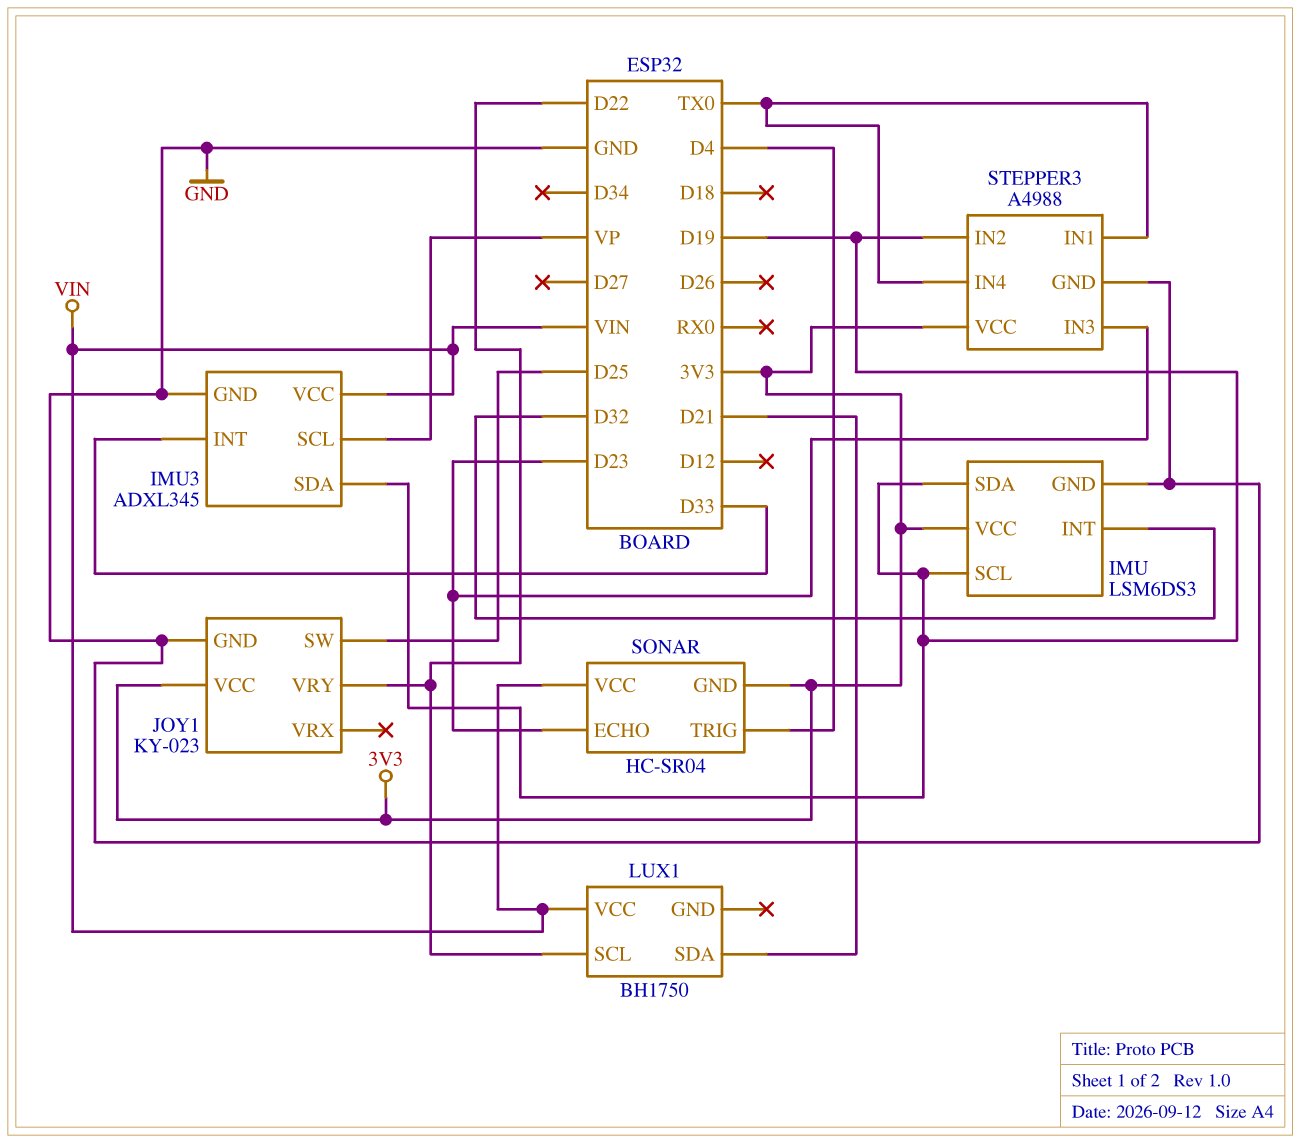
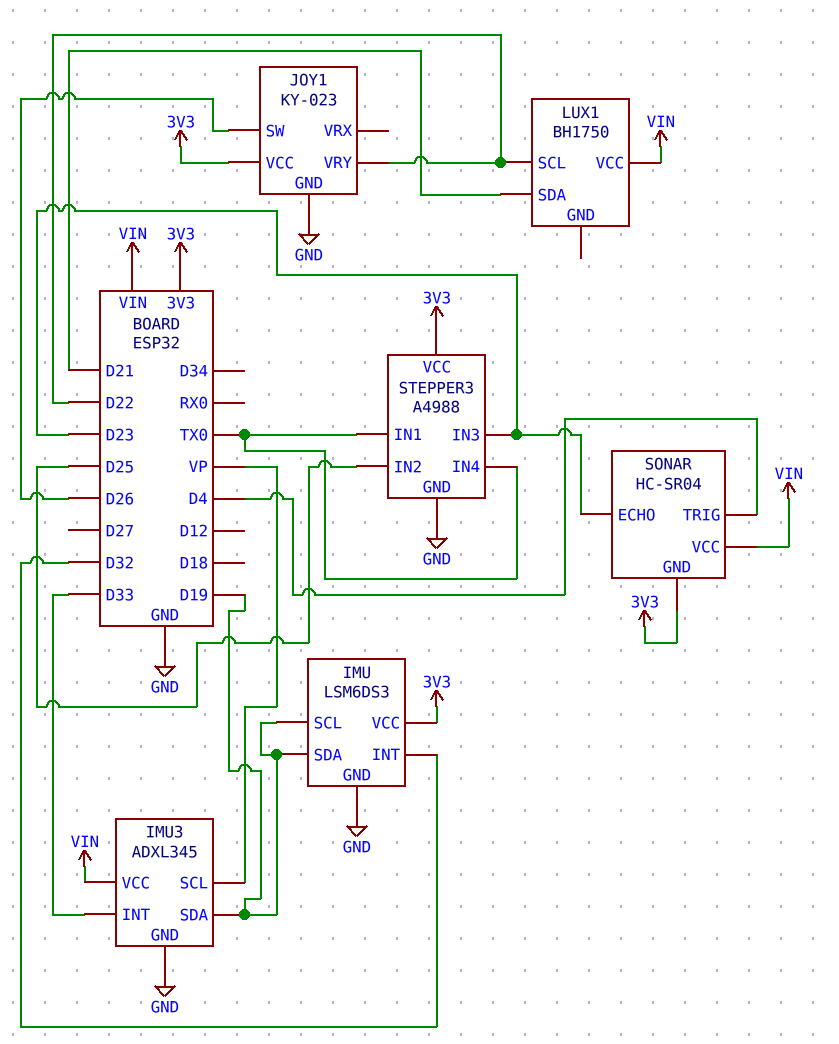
JOY1 pin SW: D25 -> D26
STEPPER3 pin IN2: D19 -> D25

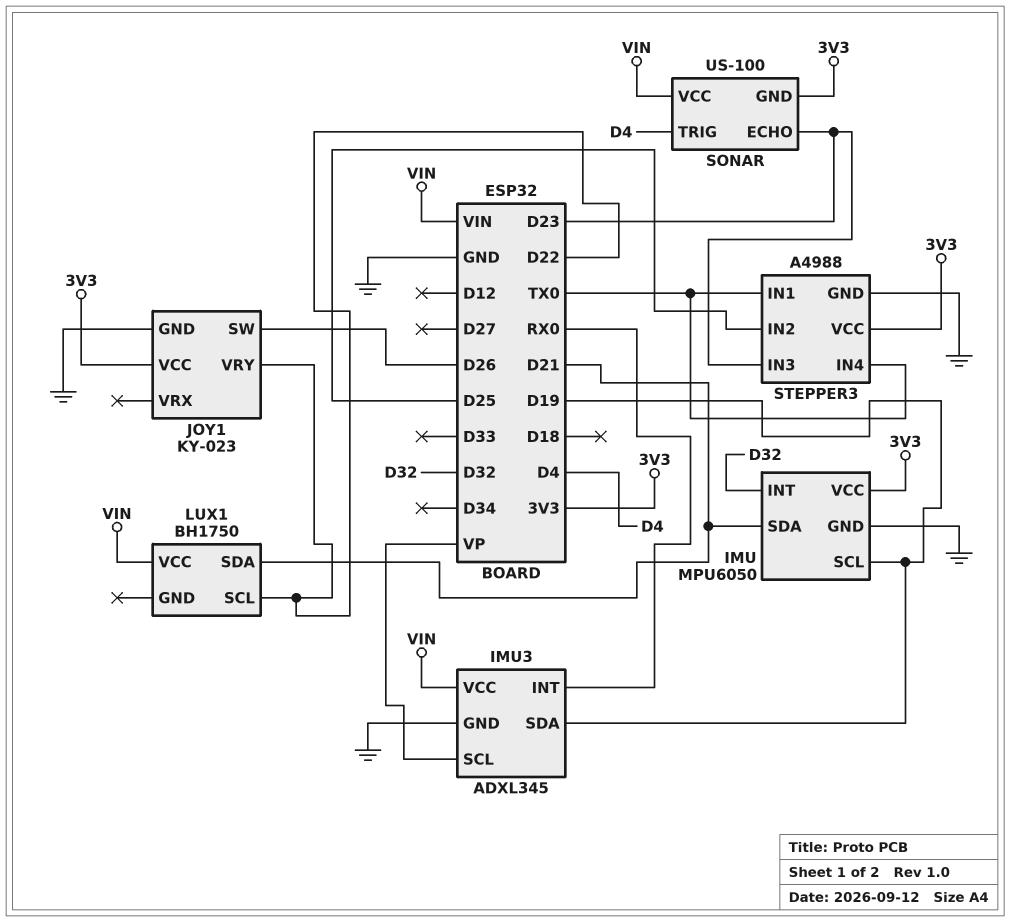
IMU: LSM6DS3 -> MPU6050
IMU pin SDA: D19 -> D21
IMU3 pin INT: D33 -> RX0
SONAR: HC-SR04 -> US-100

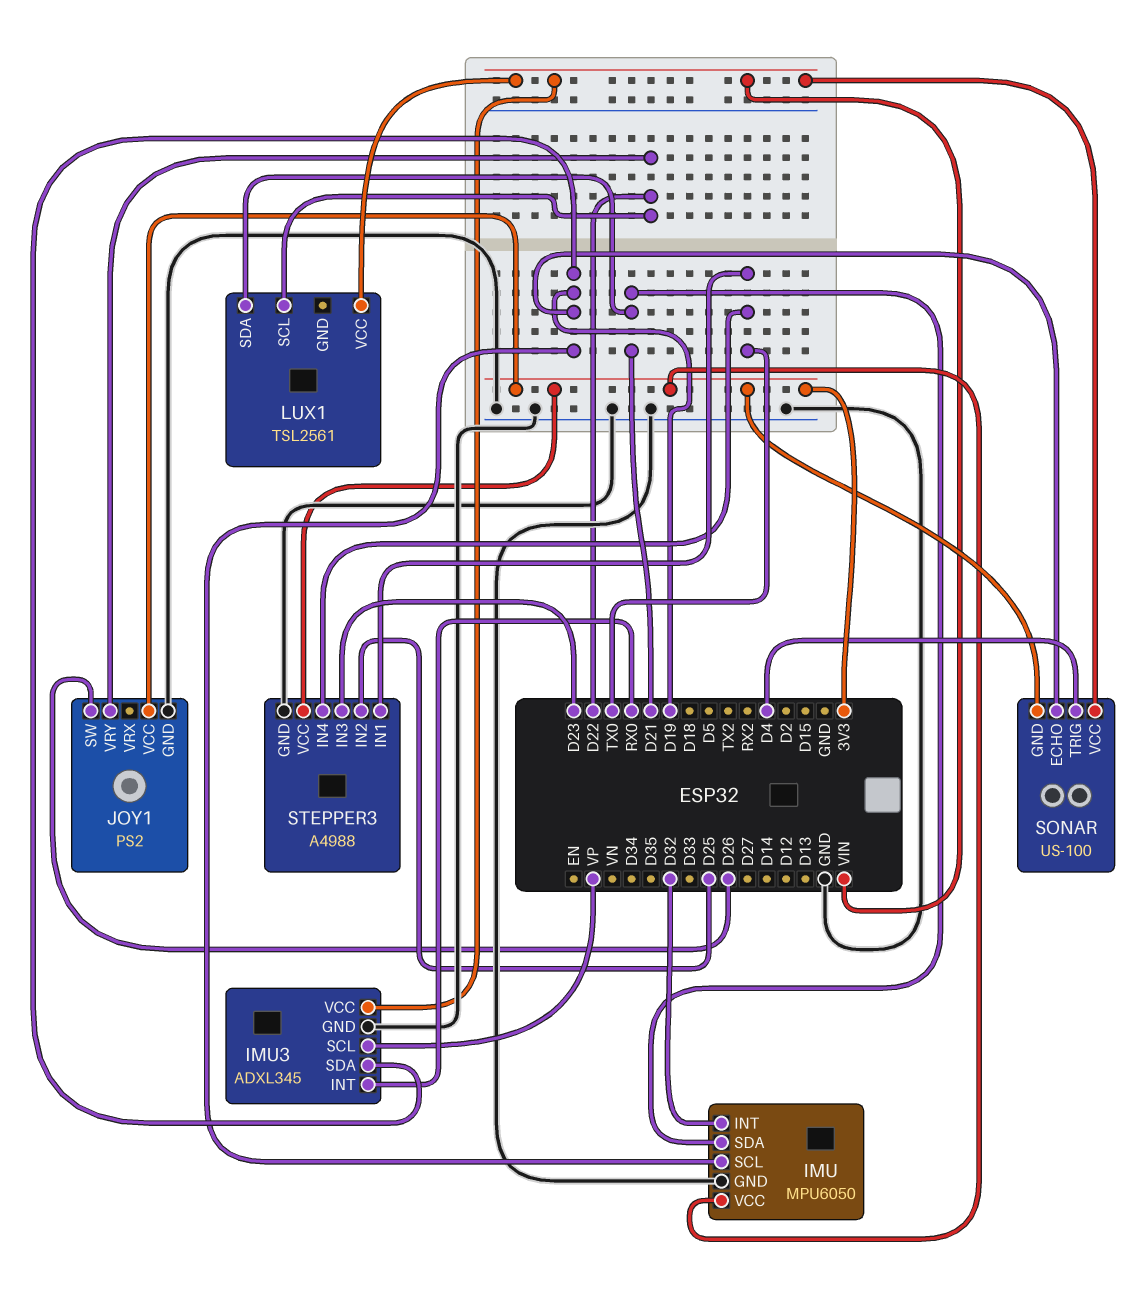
JOY1: KY-023 -> PS2
LUX1: BH1750 -> TSL2561
SONAR pin ECHO: D23 -> D19

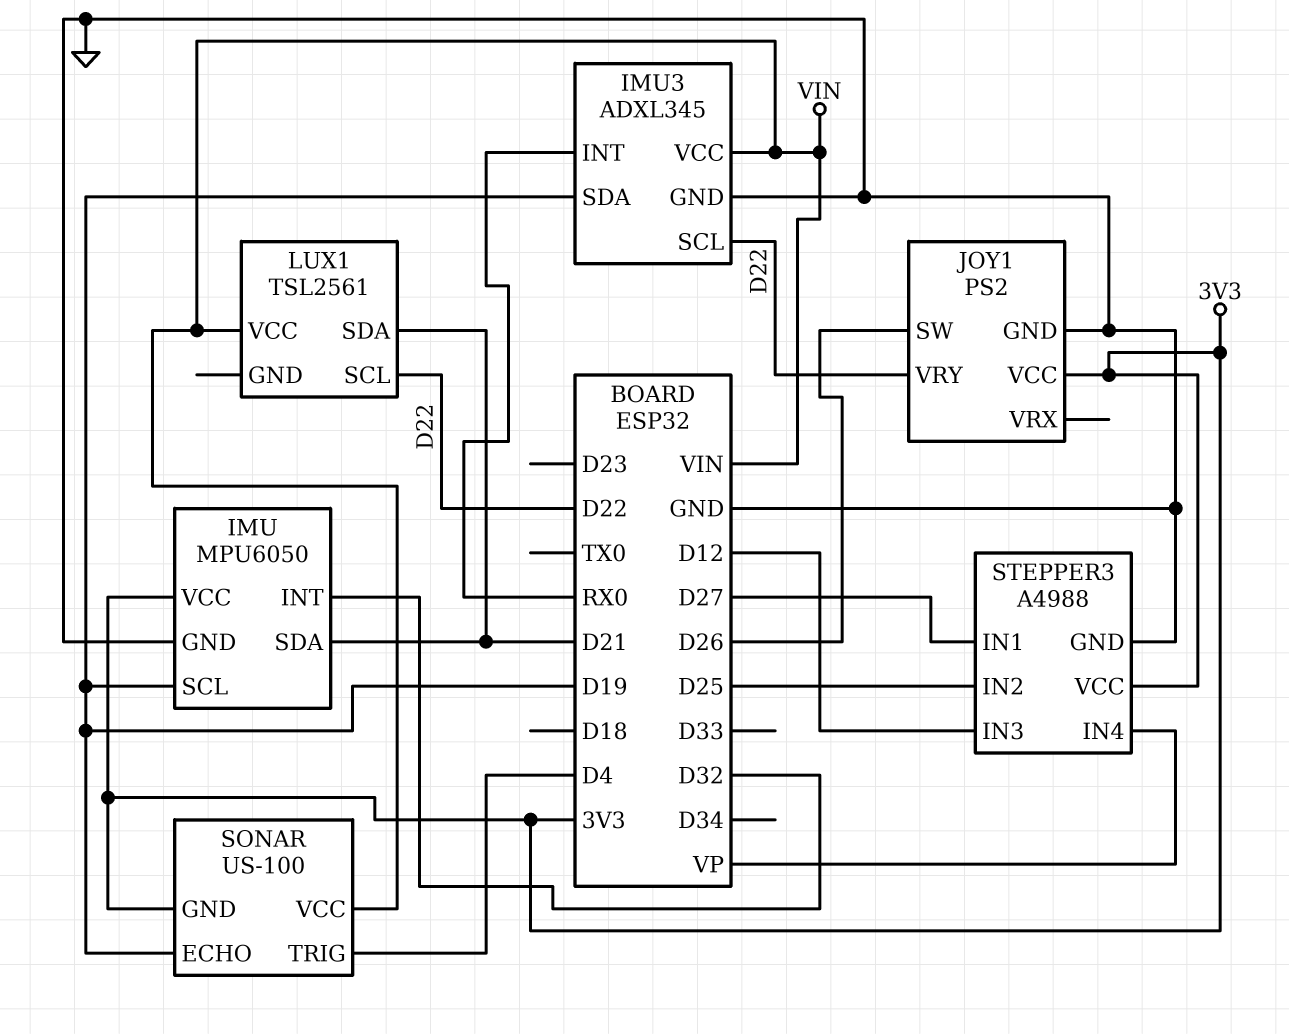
IMU3 pin SCL: VP -> D22
STEPPER3 pin IN1: TX0 -> D27
STEPPER3 pin IN3: D23 -> D12
STEPPER3 pin IN4: TX0 -> VP

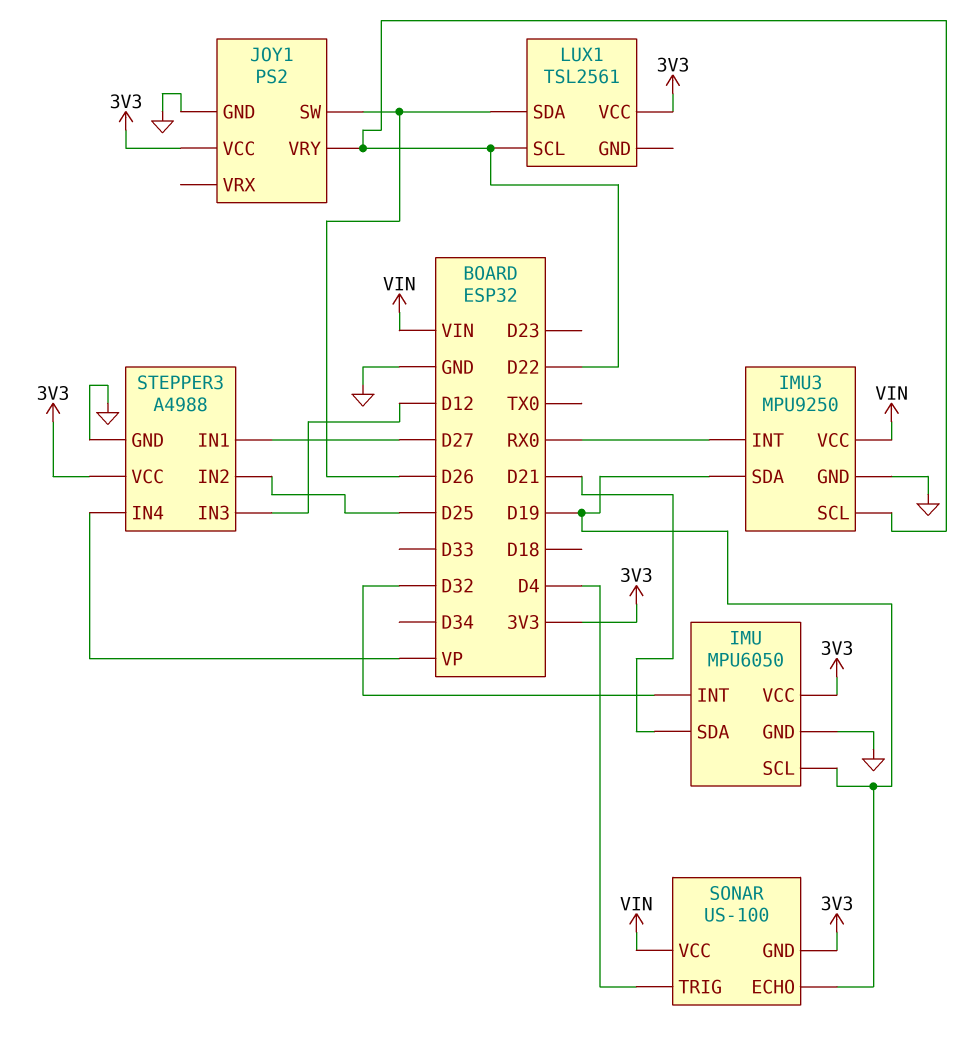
IMU3: ADXL345 -> MPU9250
LUX1 pin SDA: D21 -> D26
LUX1 pin VCC: VIN -> 3V3

